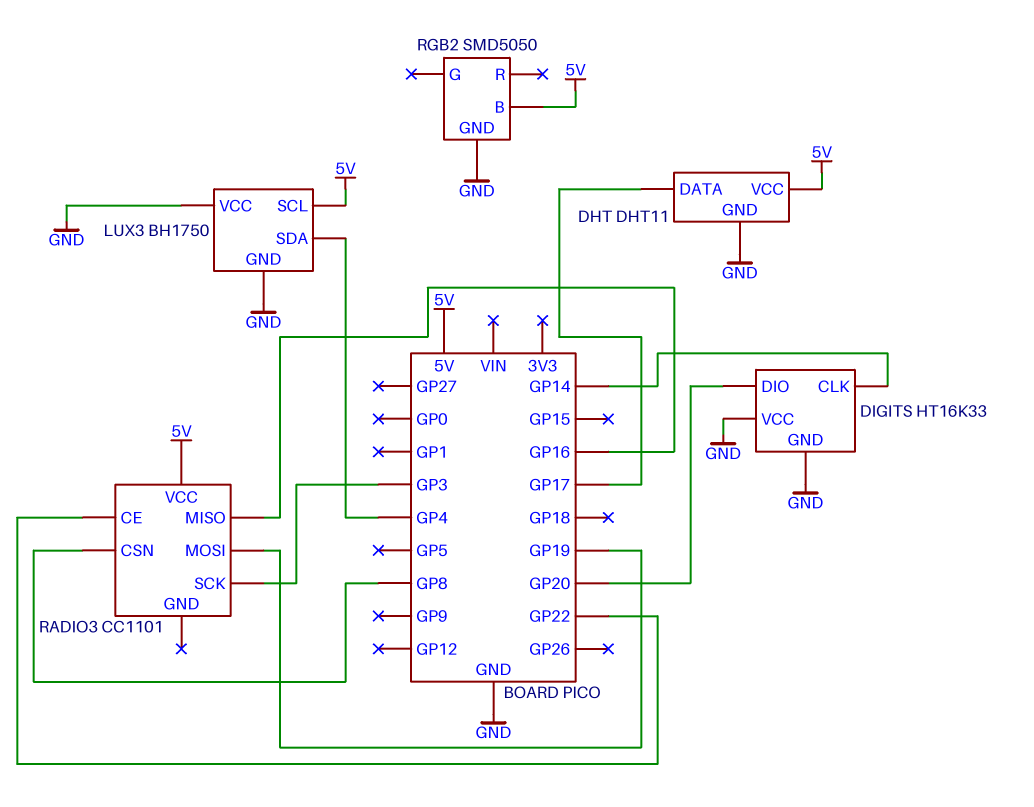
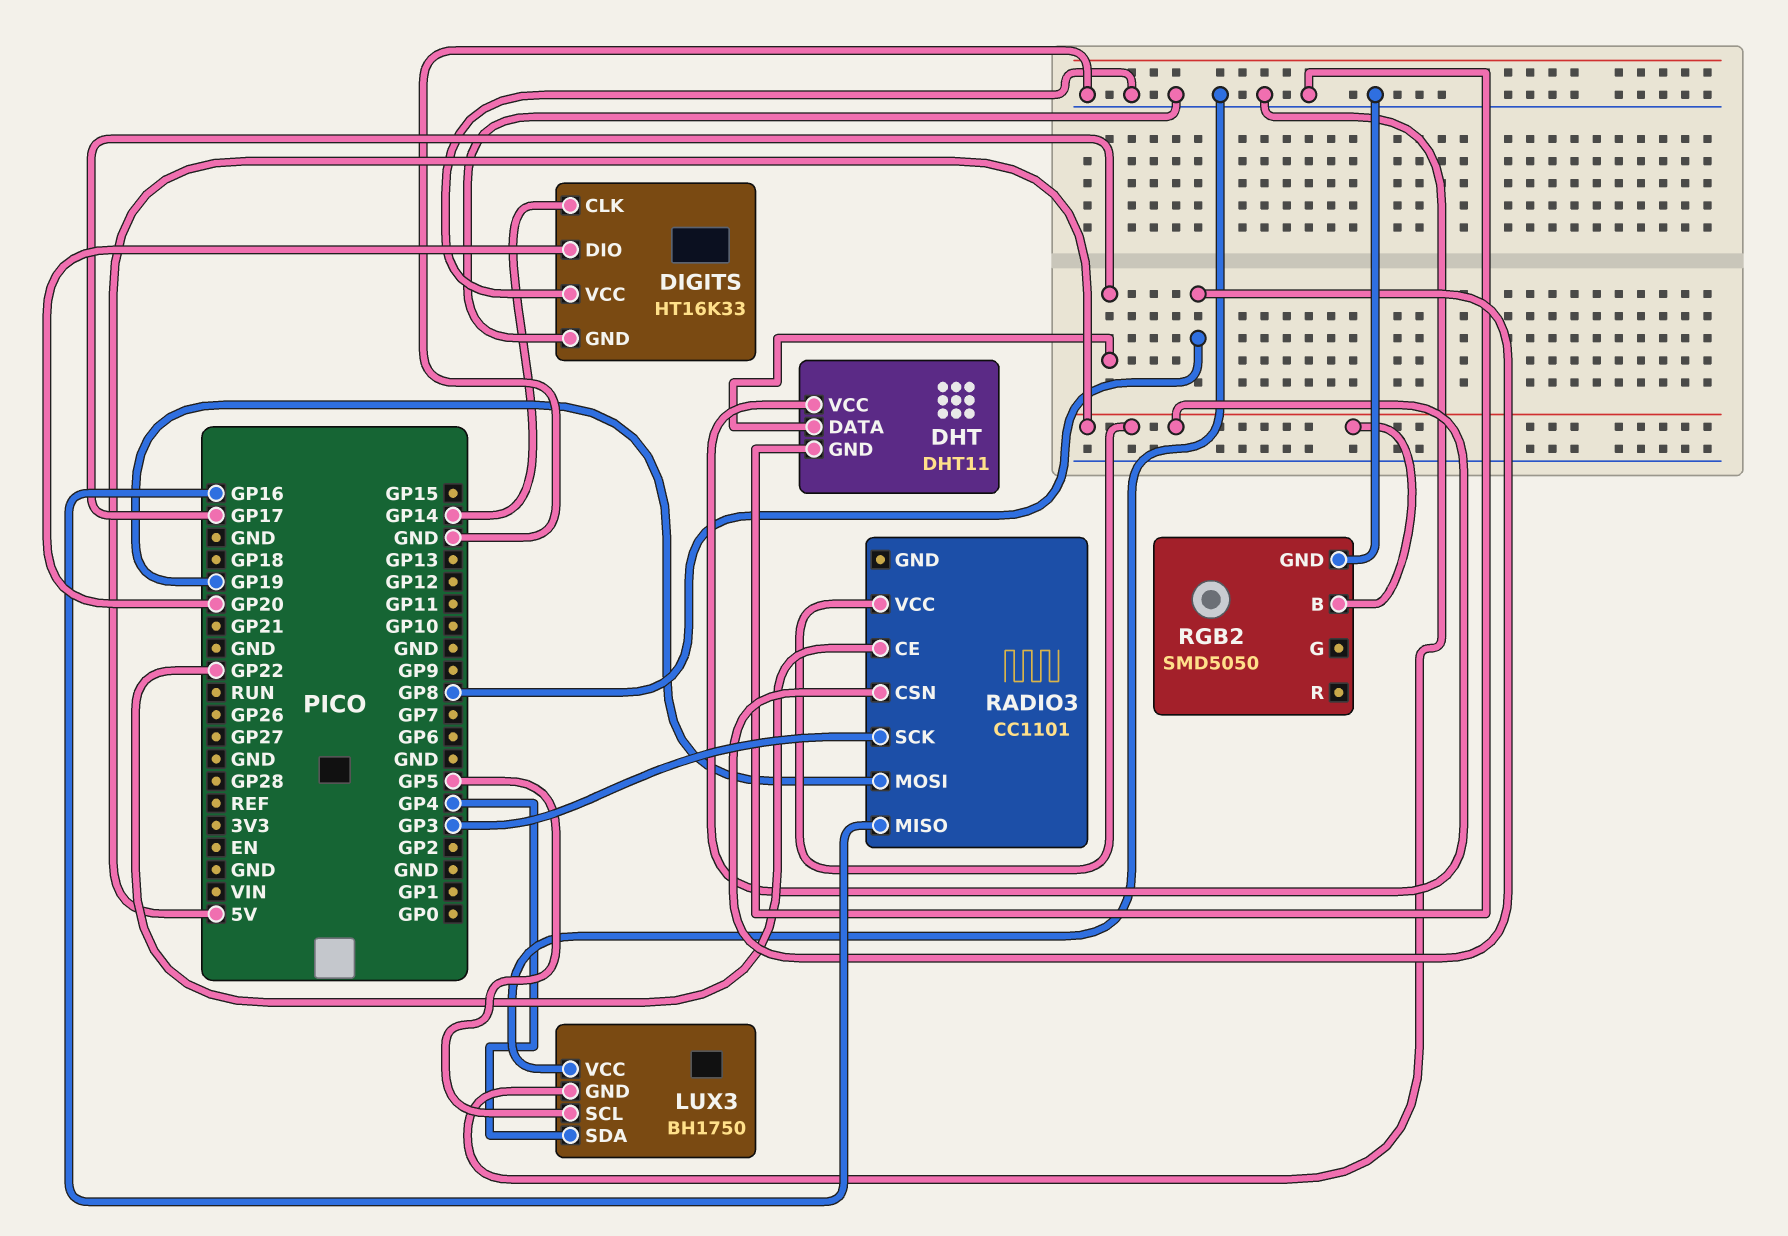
LUX3 pin SCL: 5V -> GP5

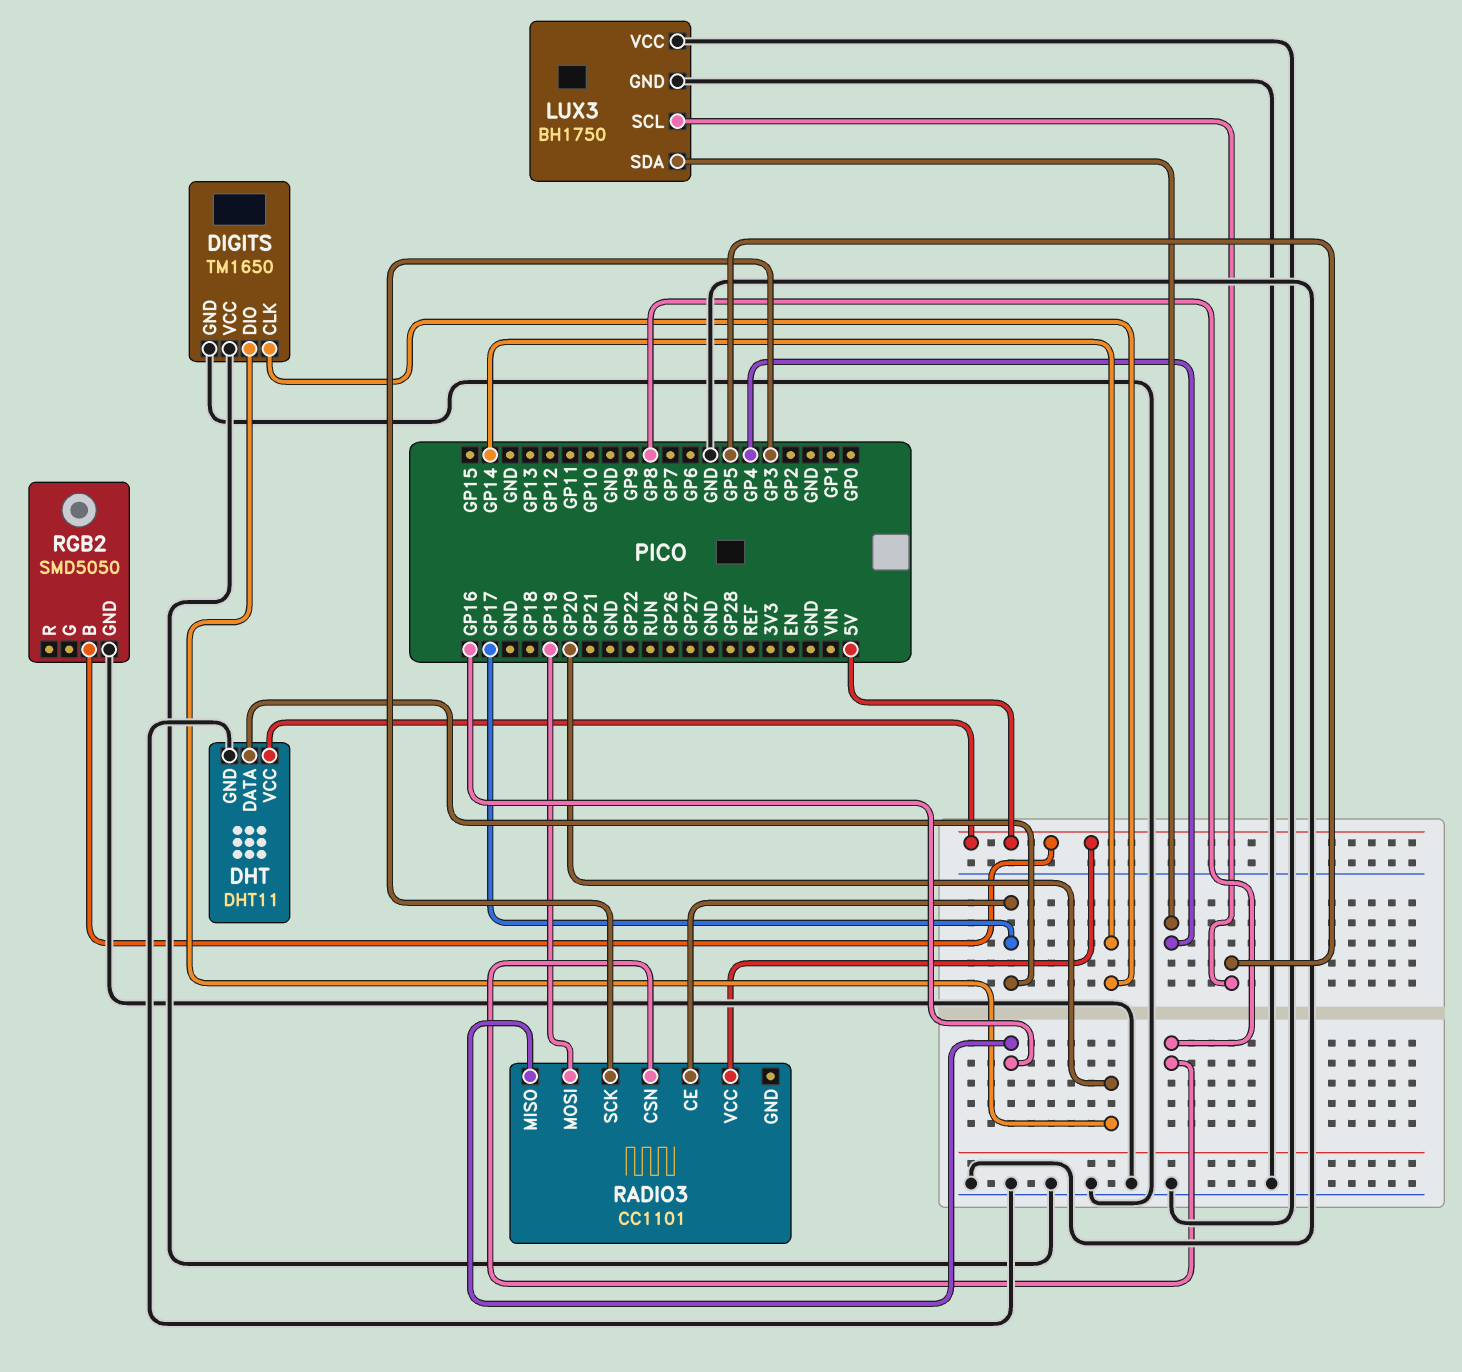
DIGITS: HT16K33 -> TM1650
RADIO3 pin CE: GP22 -> GP17

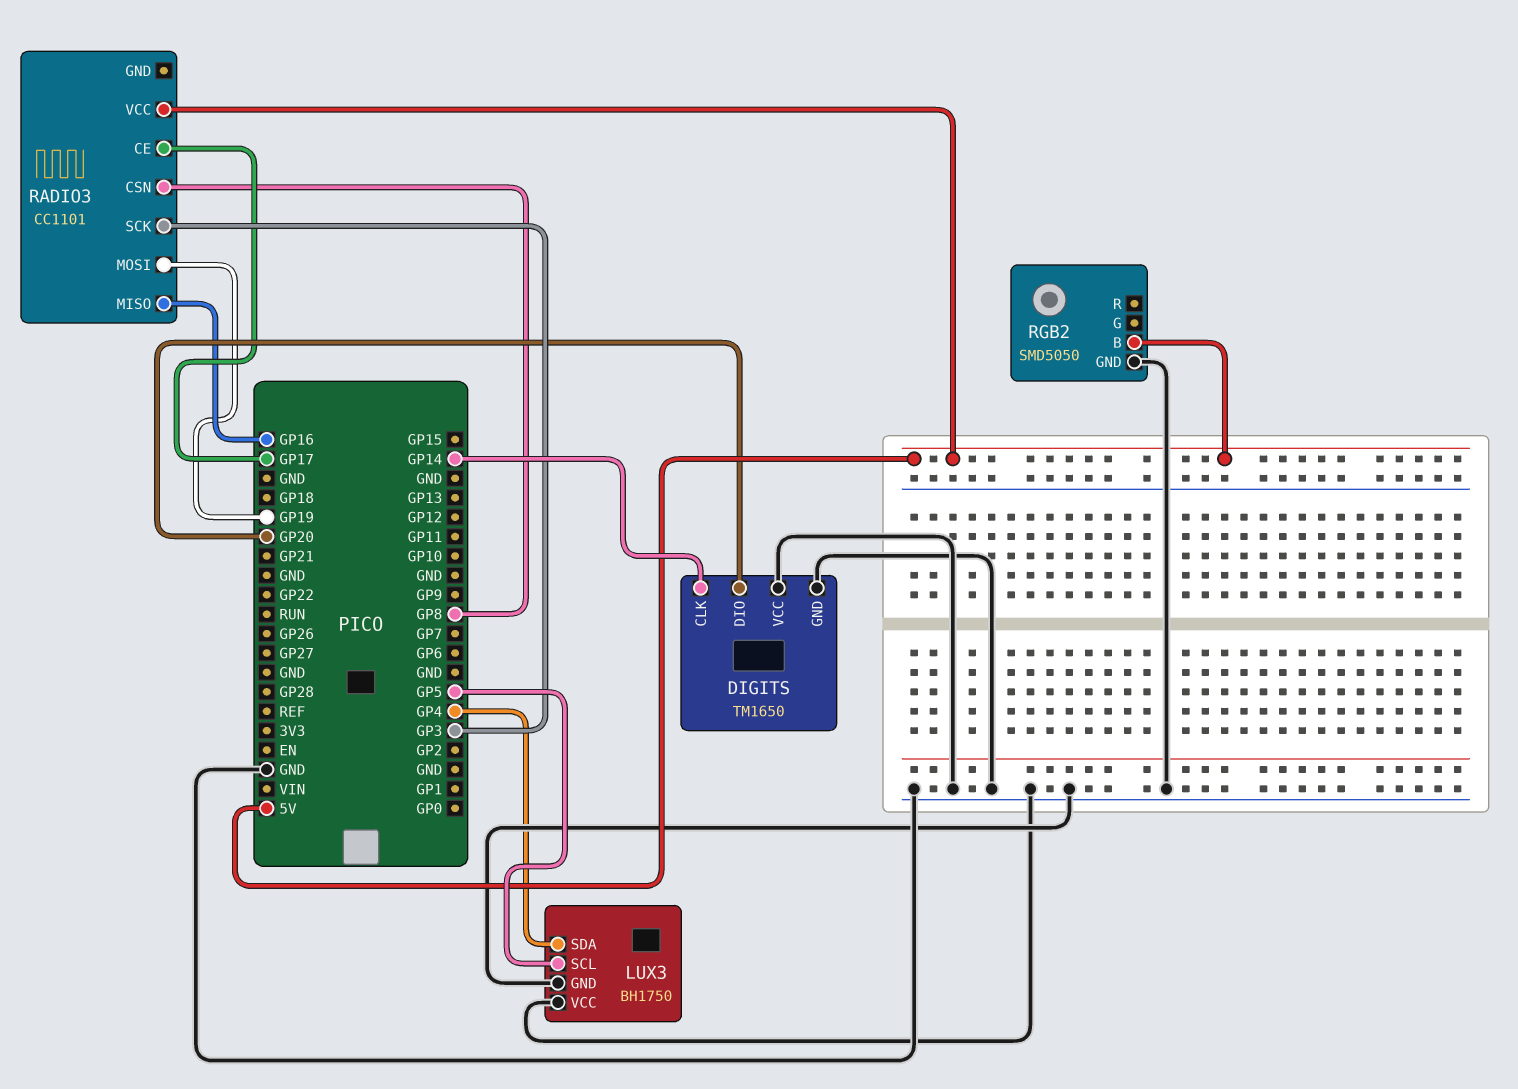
DHT: DHT11 -> none
DHT pin DATA: GP17 -> none
DHT pin GND: GND -> none
DHT pin VCC: 5V -> none

